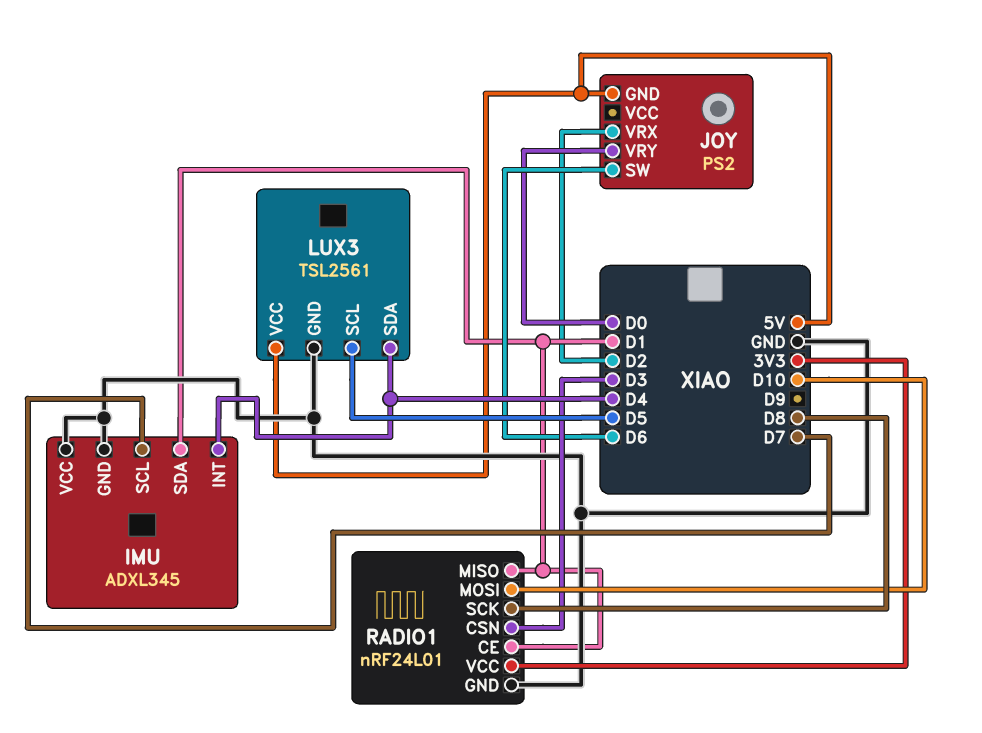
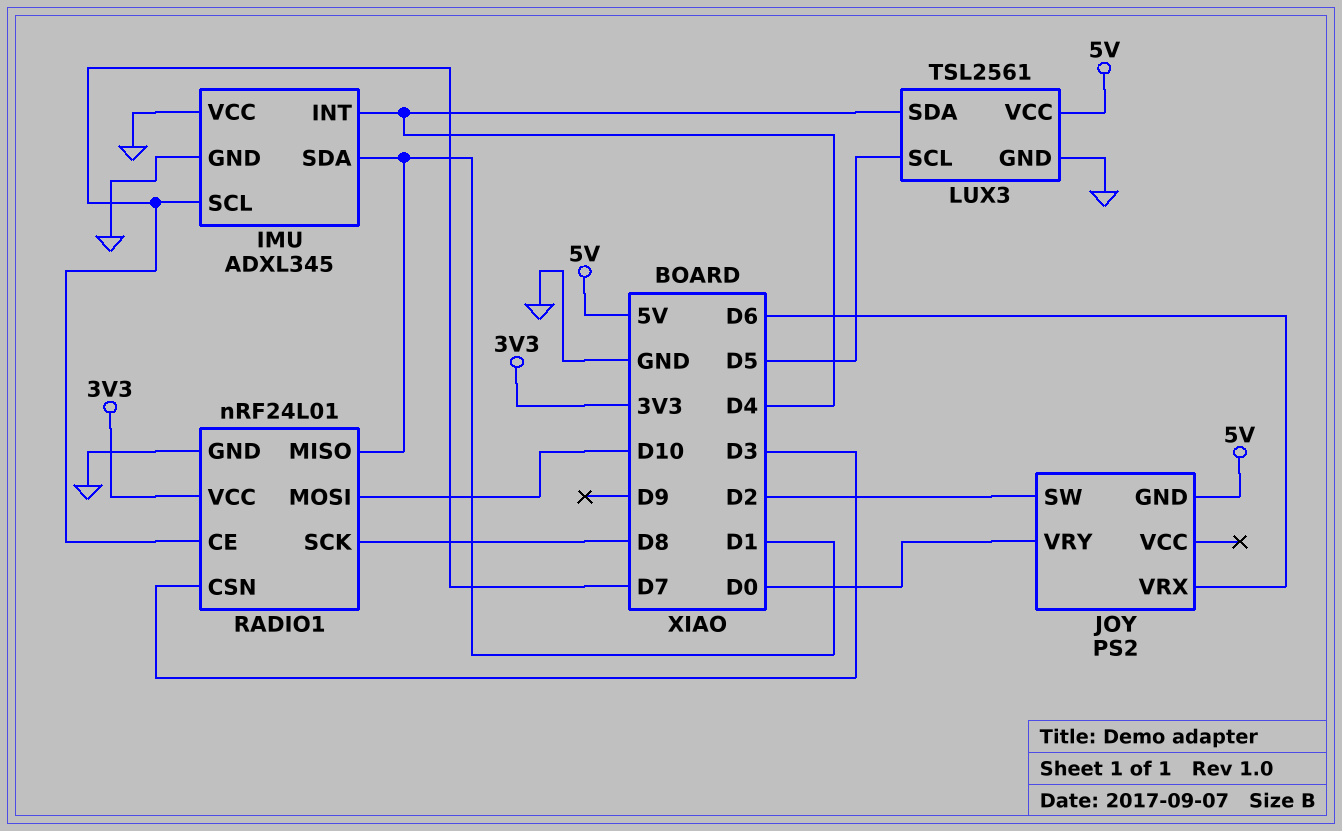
JOY pin SW: D6 -> D2
JOY pin VRX: D2 -> D6
RADIO1 pin CE: D1 -> D7

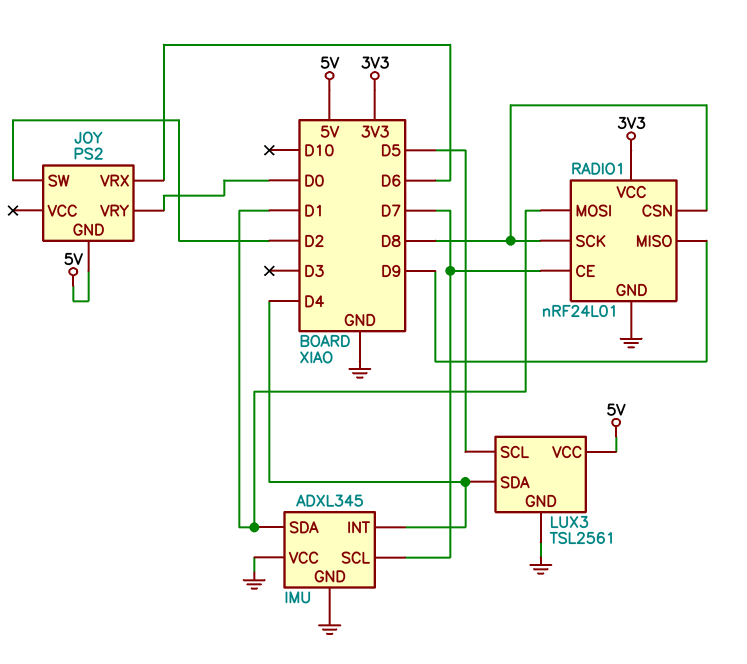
RADIO1 pin CSN: D3 -> D8
RADIO1 pin MISO: D1 -> D9
RADIO1 pin MOSI: D10 -> D1

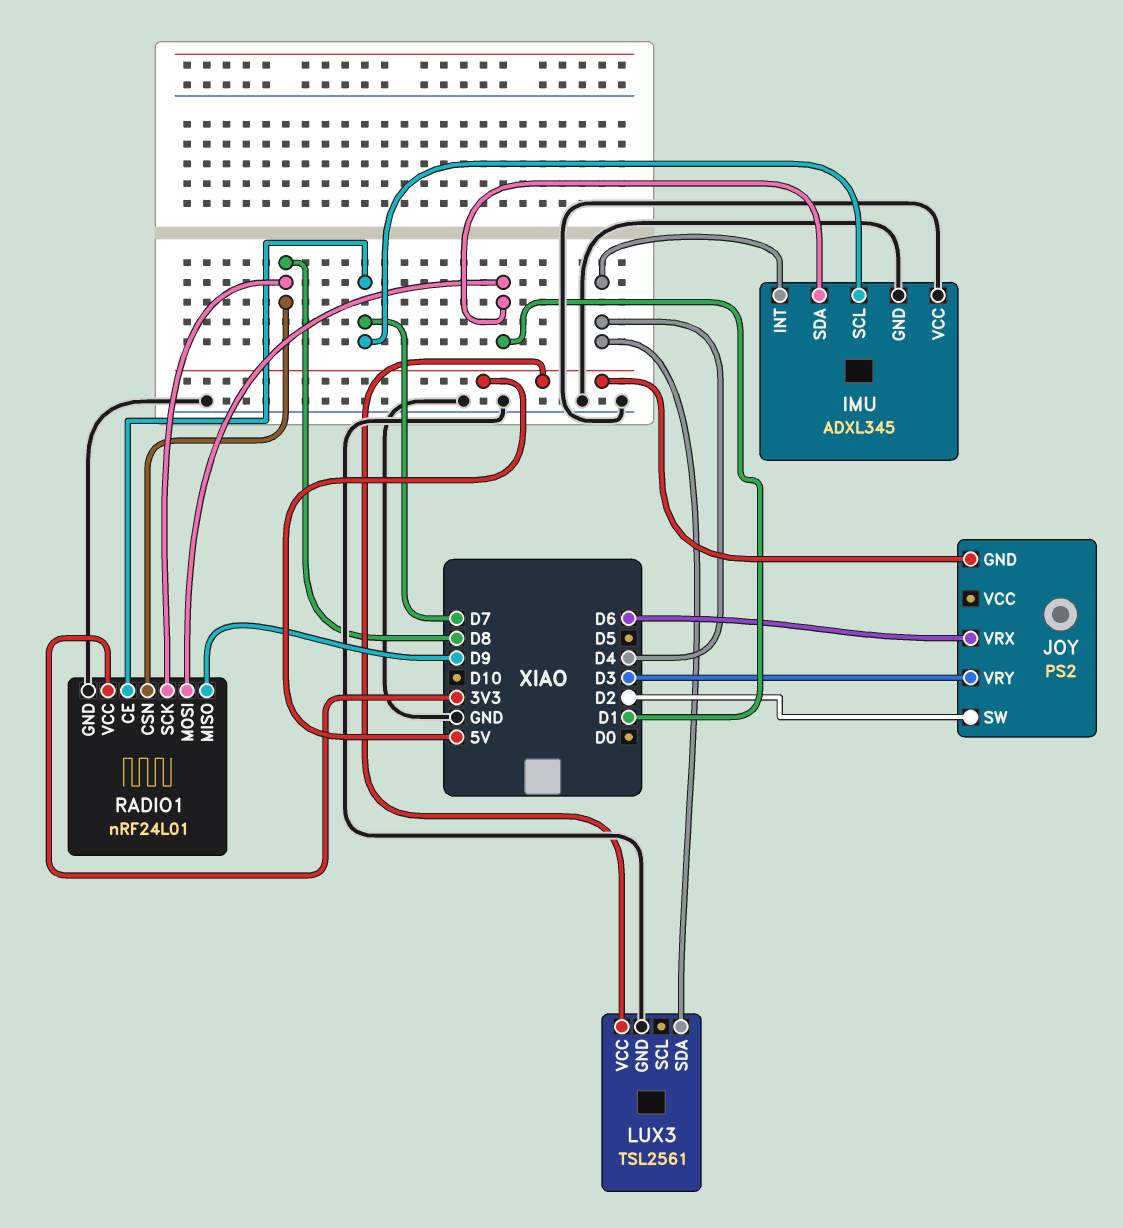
JOY pin VRY: D0 -> D3
LUX3 pin SCL: D5 -> none

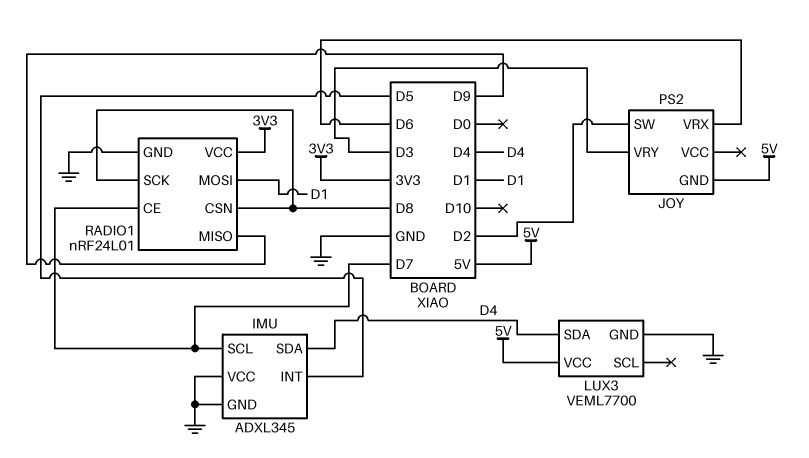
IMU pin INT: D4 -> D5
IMU pin SDA: D1 -> D4
LUX3: TSL2561 -> VEML7700

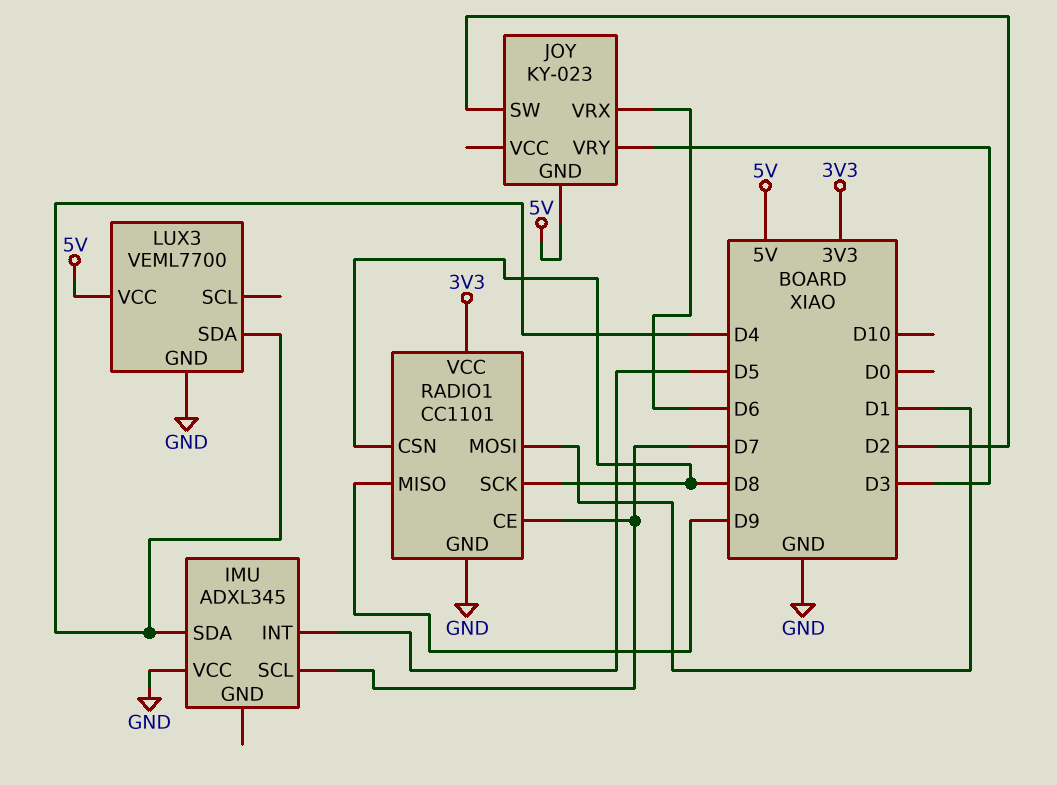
IMU pin GND: GND -> none
JOY: PS2 -> KY-023
RADIO1: nRF24L01 -> CC1101

